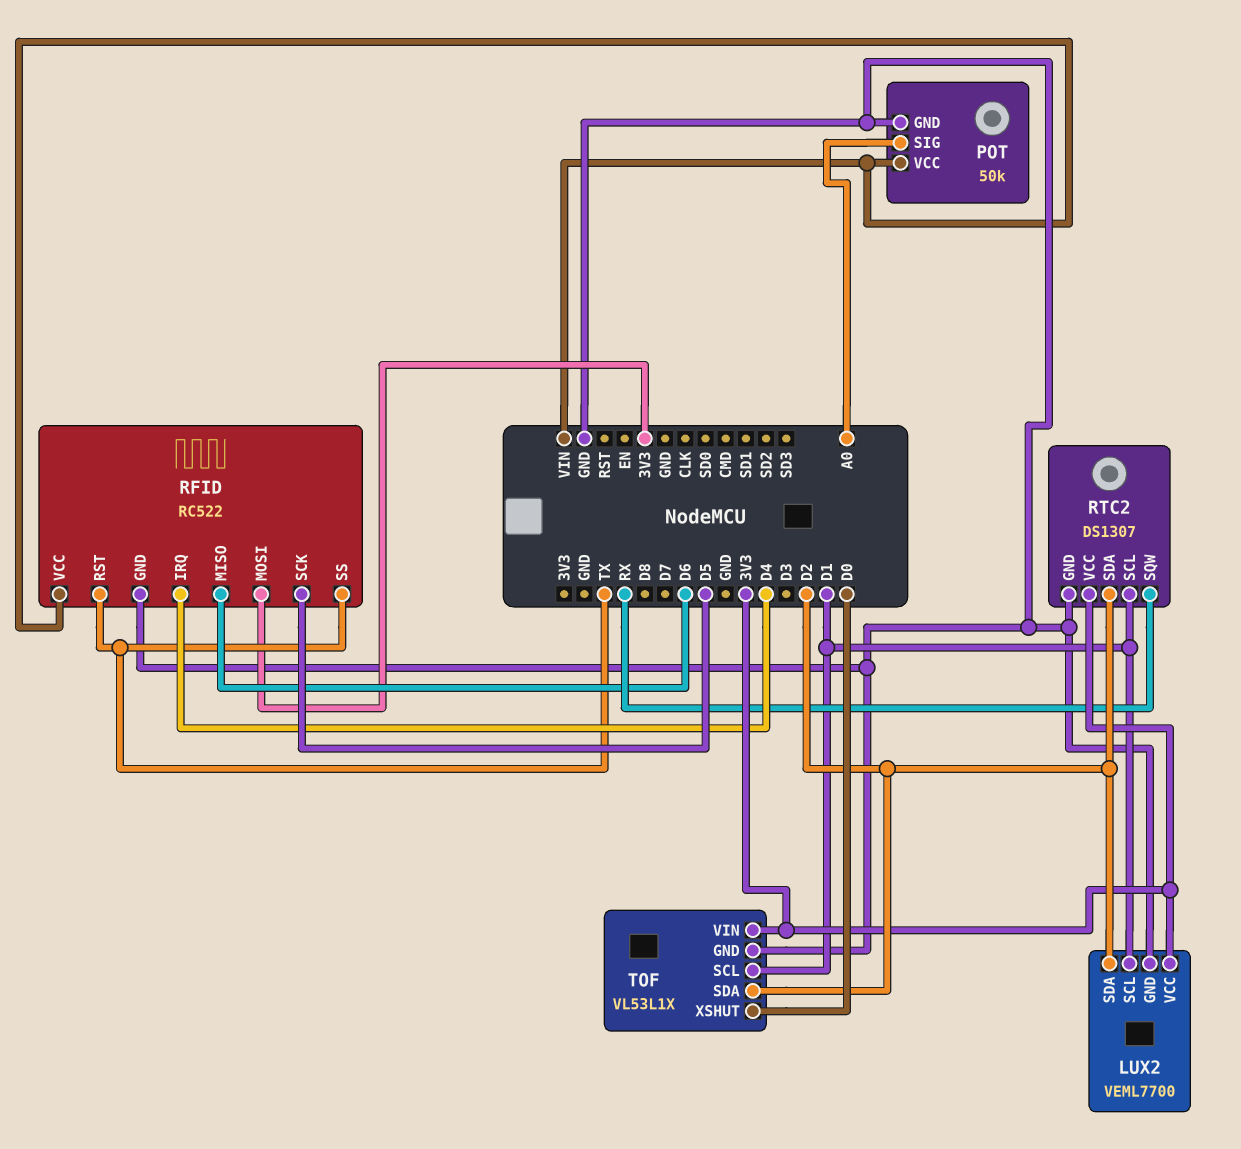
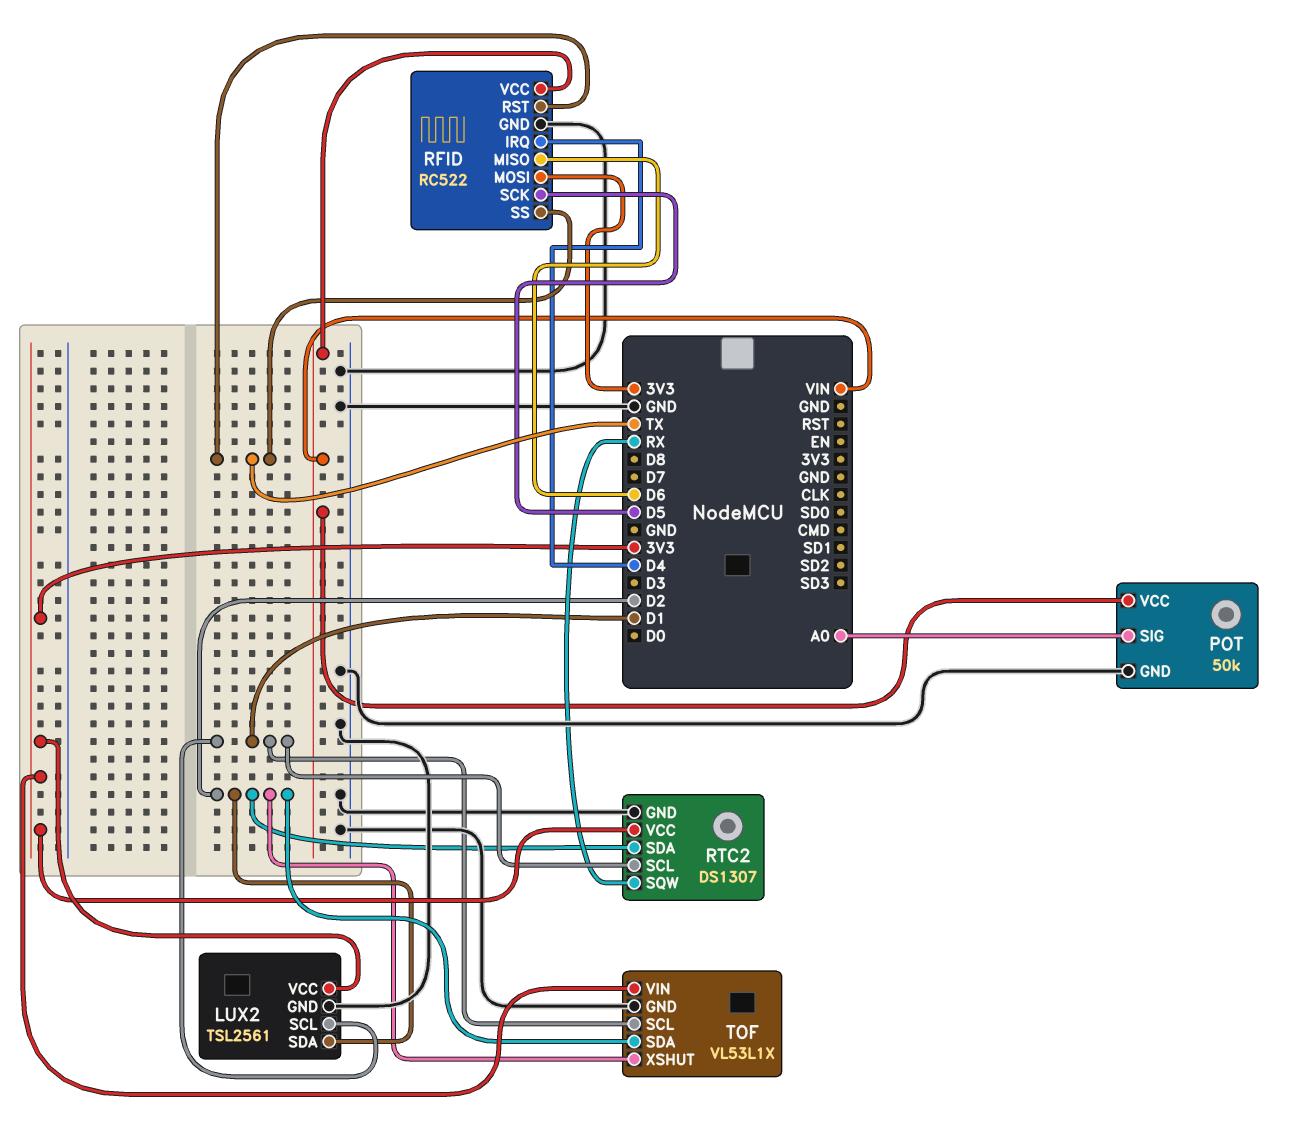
LUX2: VEML7700 -> TSL2561
TOF pin XSHUT: D0 -> D2

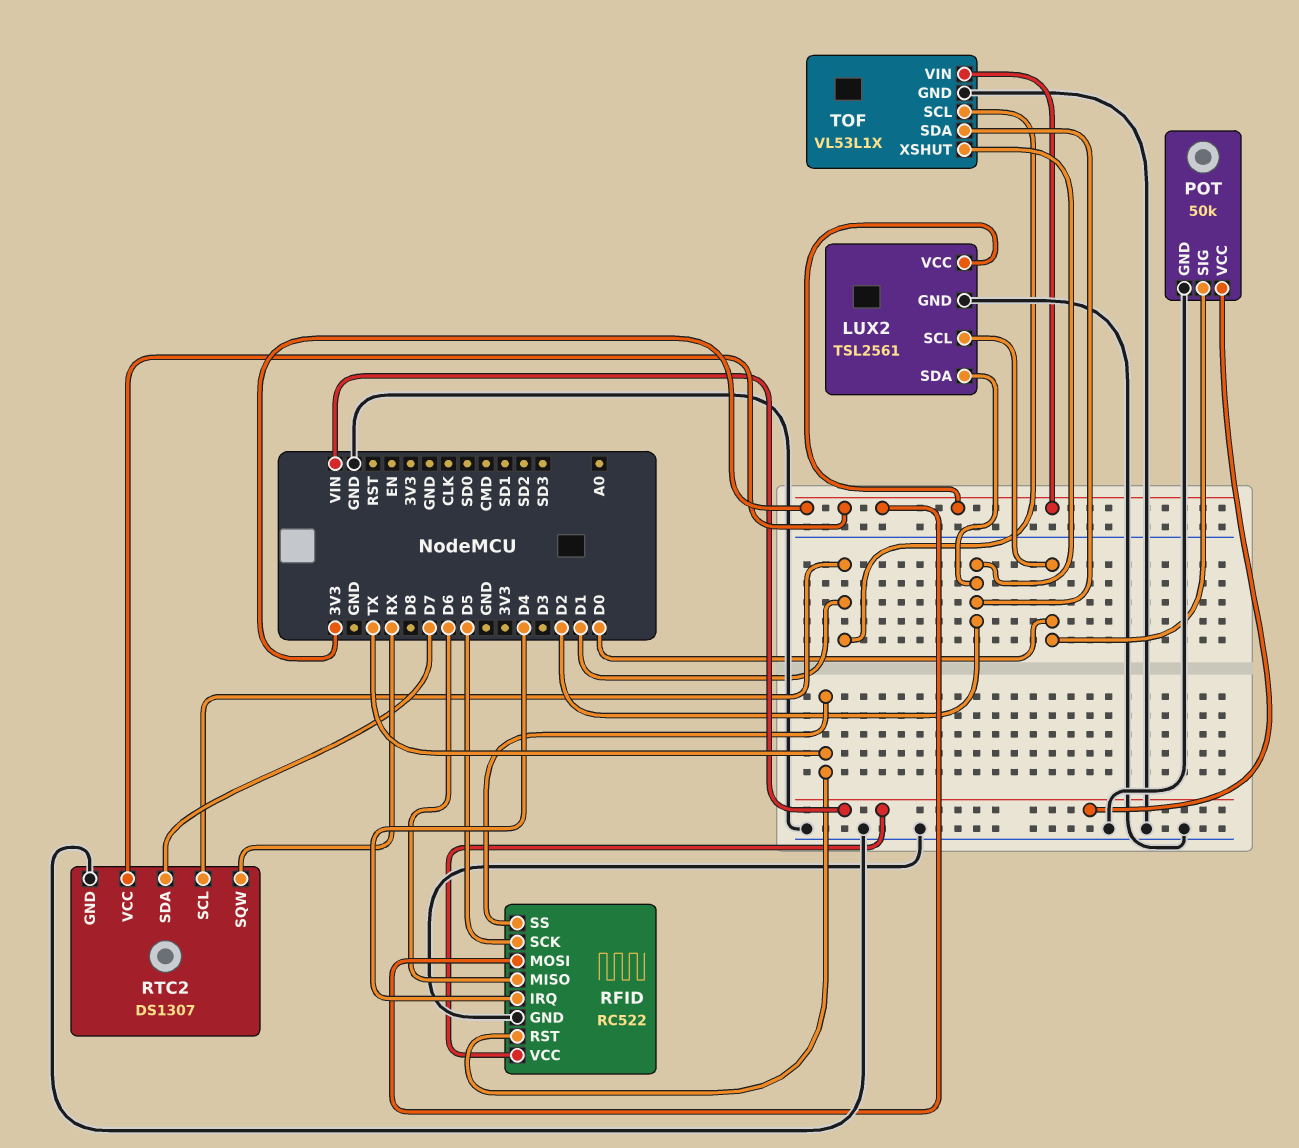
LUX2 pin SCL: D1 -> D0
POT pin SIG: A0 -> D0
RTC2 pin SDA: D2 -> D7

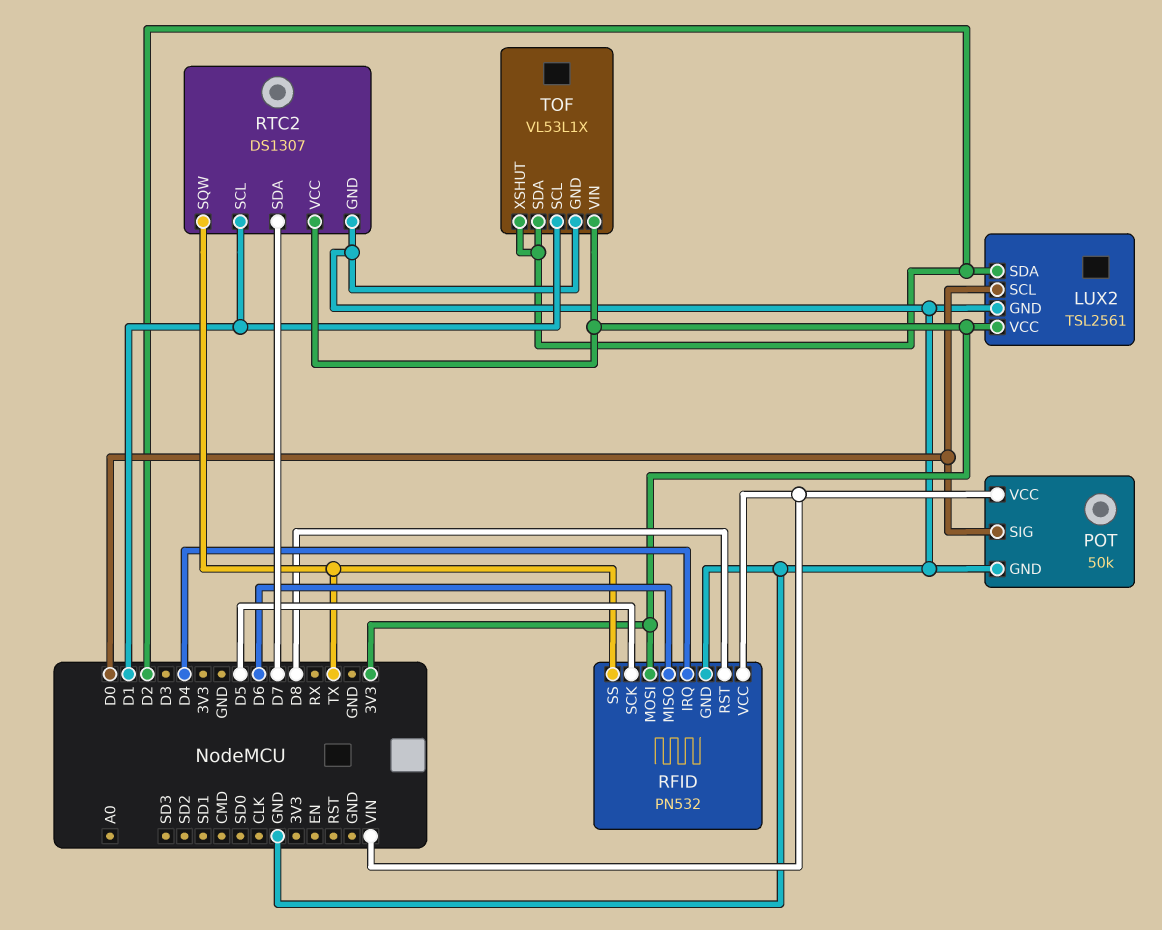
RFID: RC522 -> PN532
RFID pin RST: TX -> D8
RTC2 pin SQW: RX -> TX

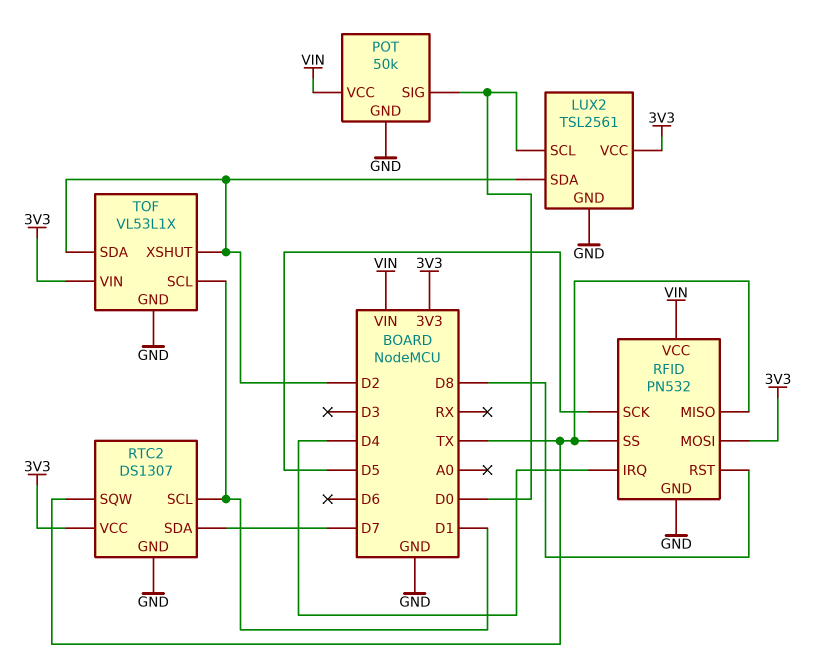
RFID pin MISO: D6 -> TX

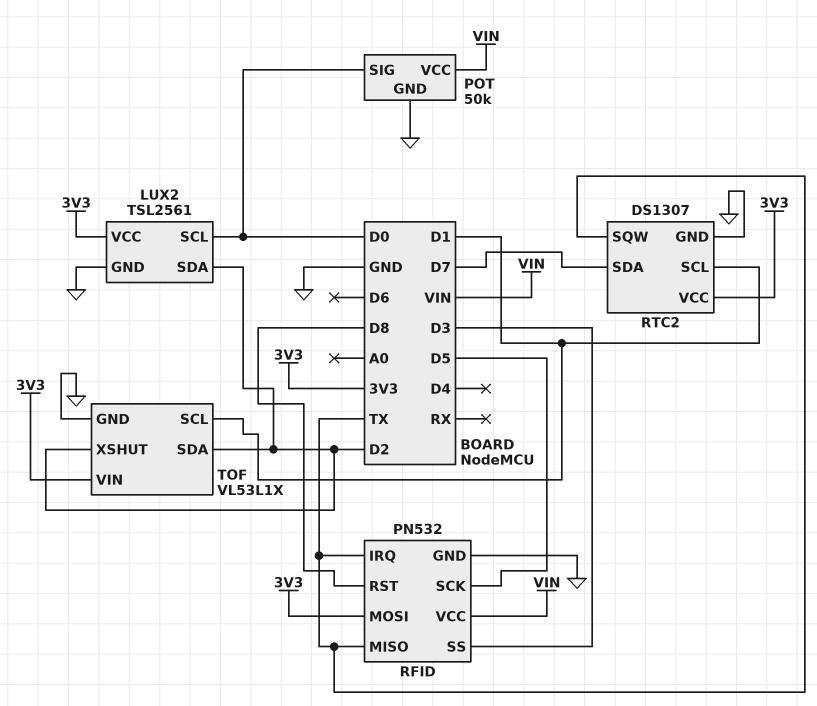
RFID pin IRQ: D4 -> TX
RFID pin SS: TX -> D3

